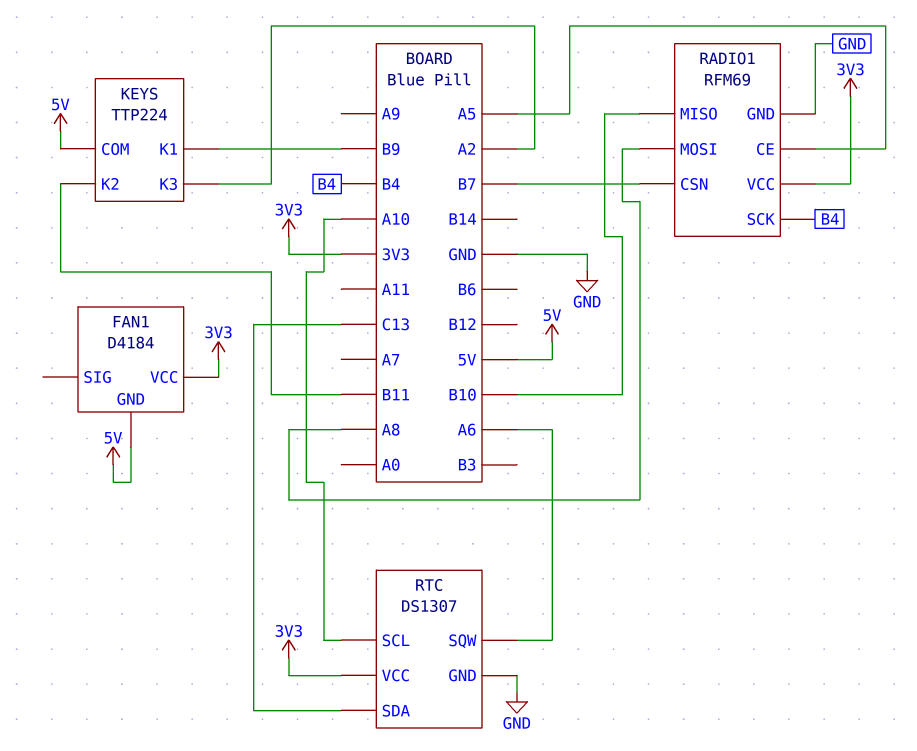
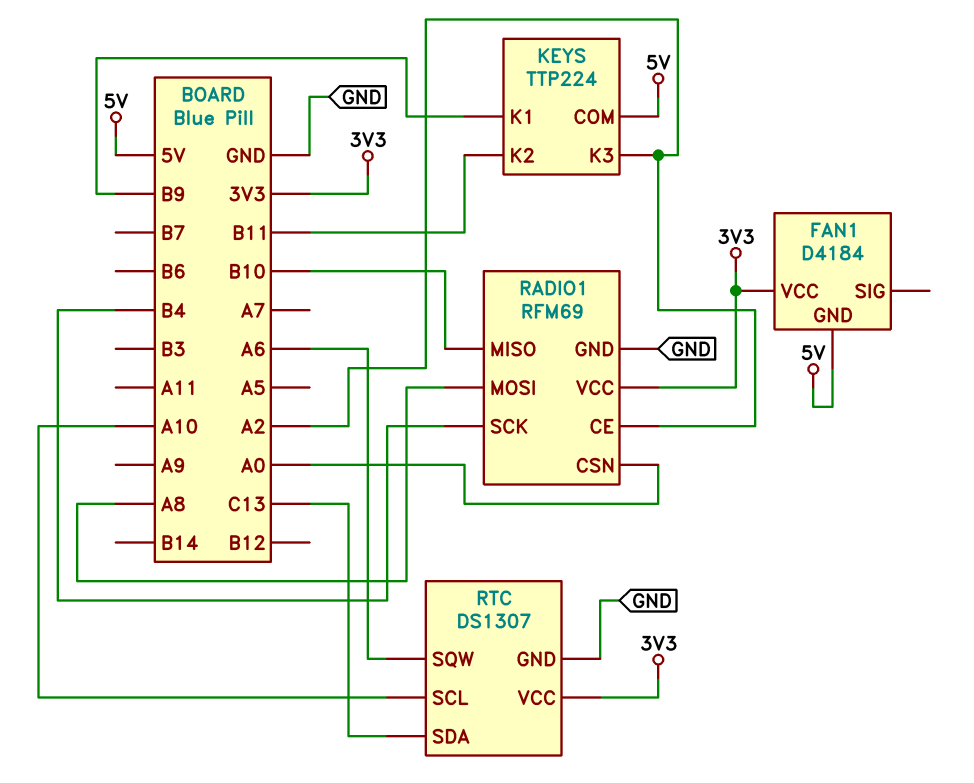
RADIO1 pin CE: A5 -> A2
RADIO1 pin CSN: B7 -> A0

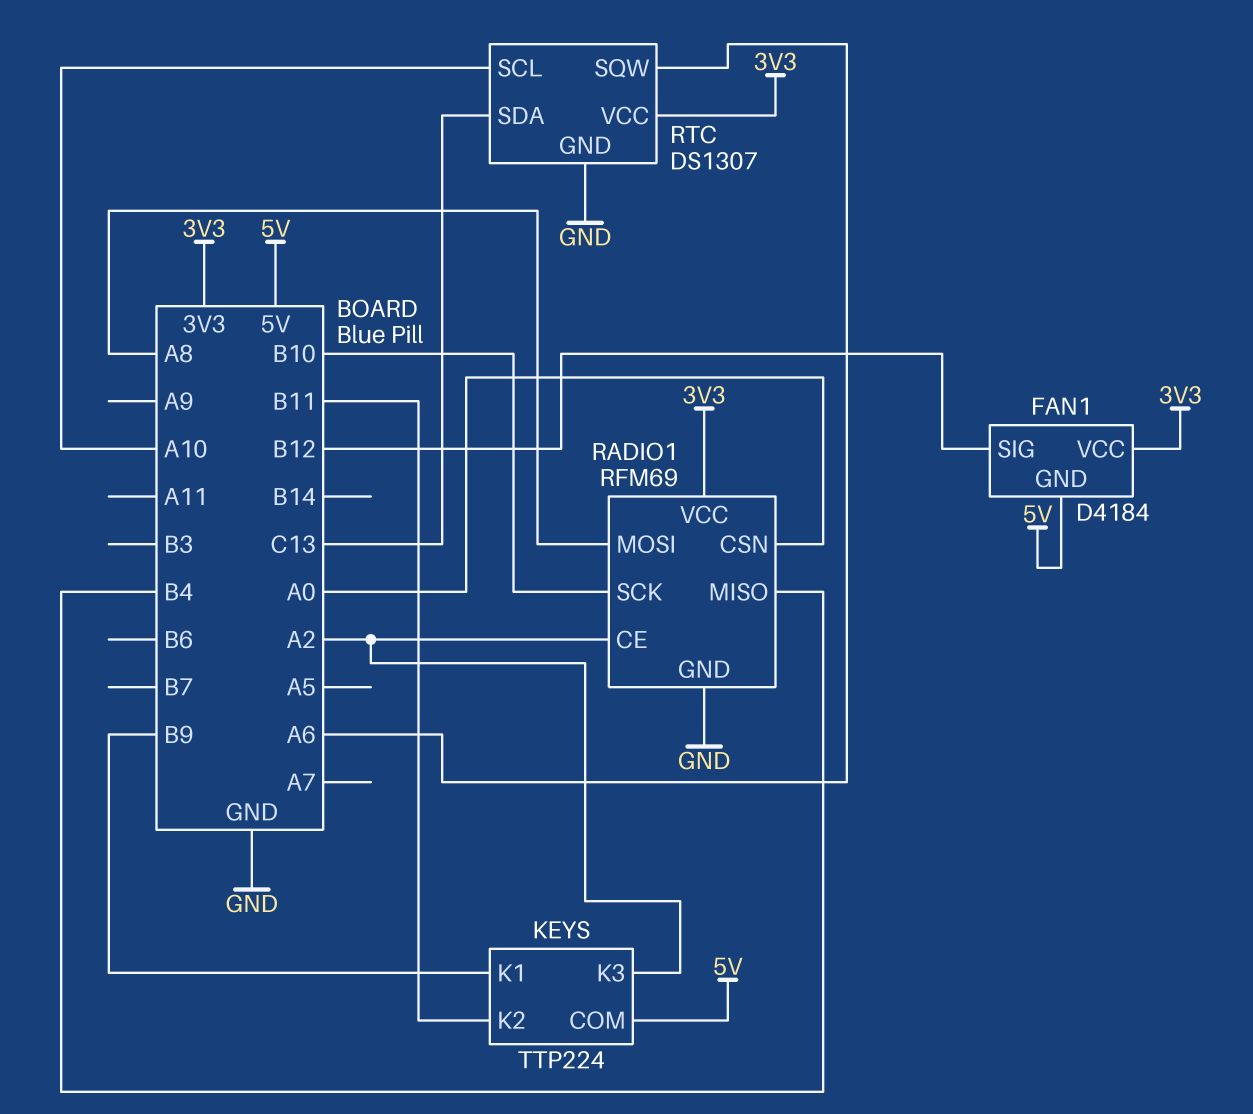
FAN1 pin SIG: none -> B12
RADIO1 pin MISO: B10 -> B4
RADIO1 pin SCK: B4 -> B10

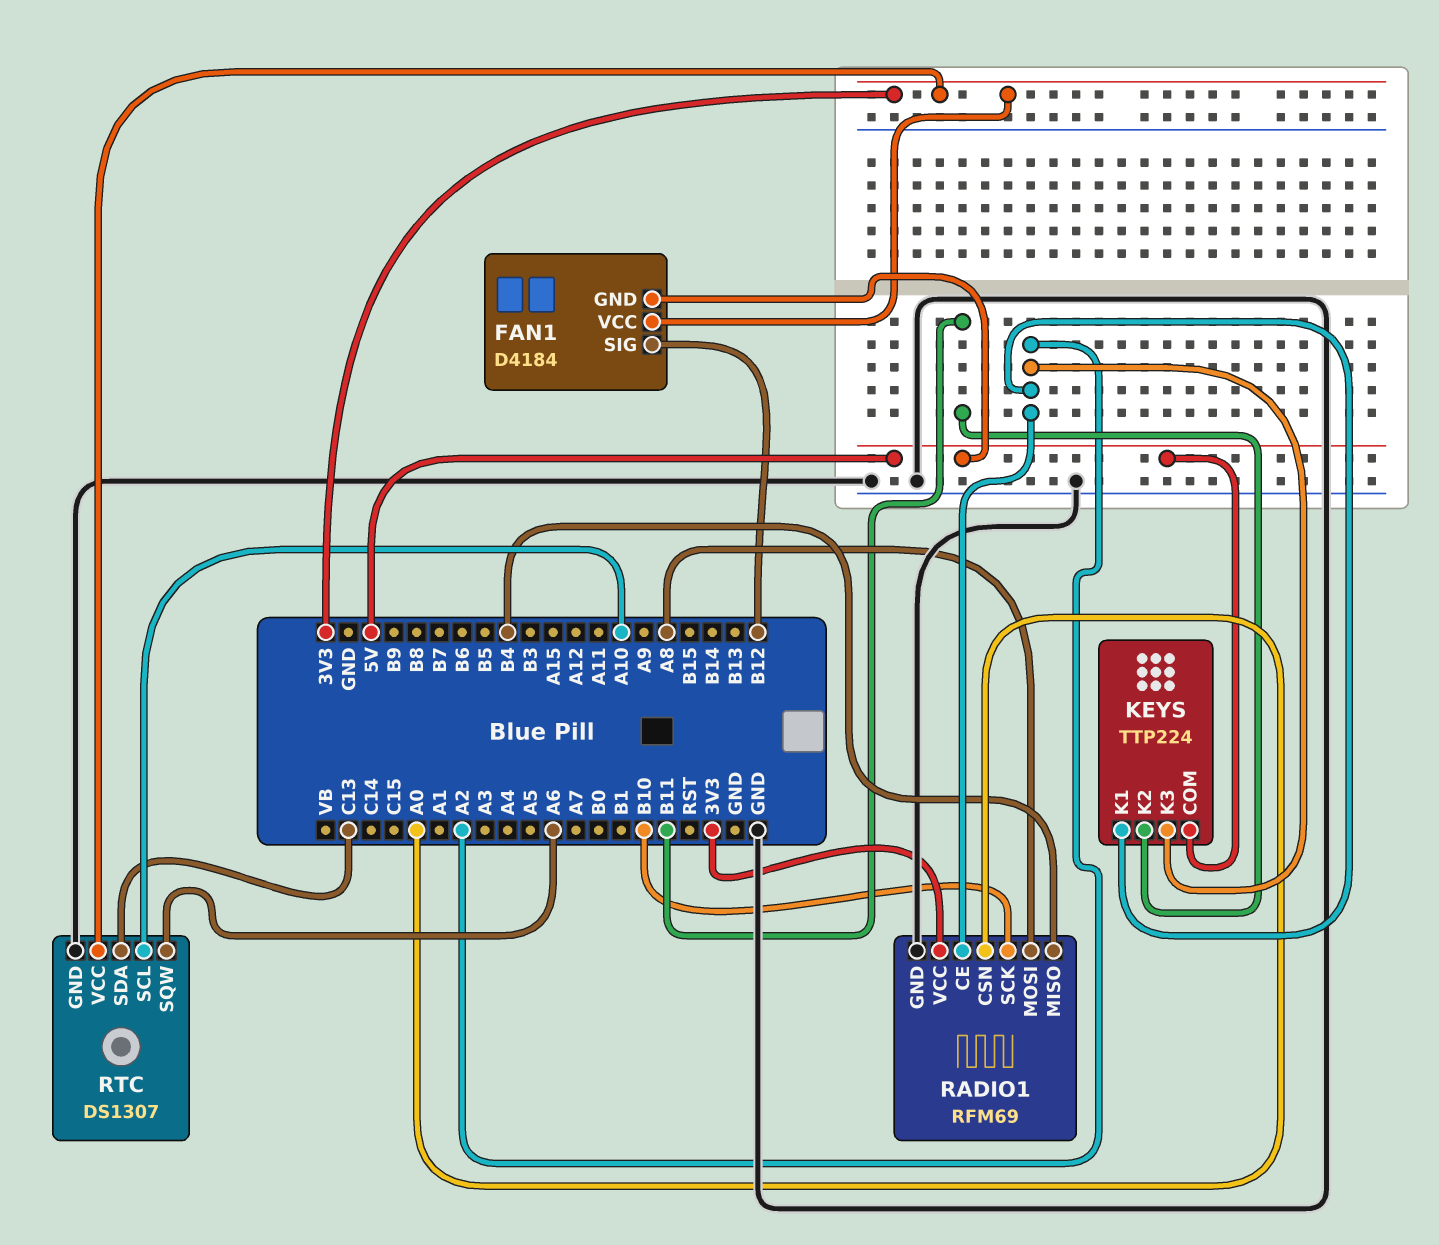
KEYS pin K1: B9 -> A2

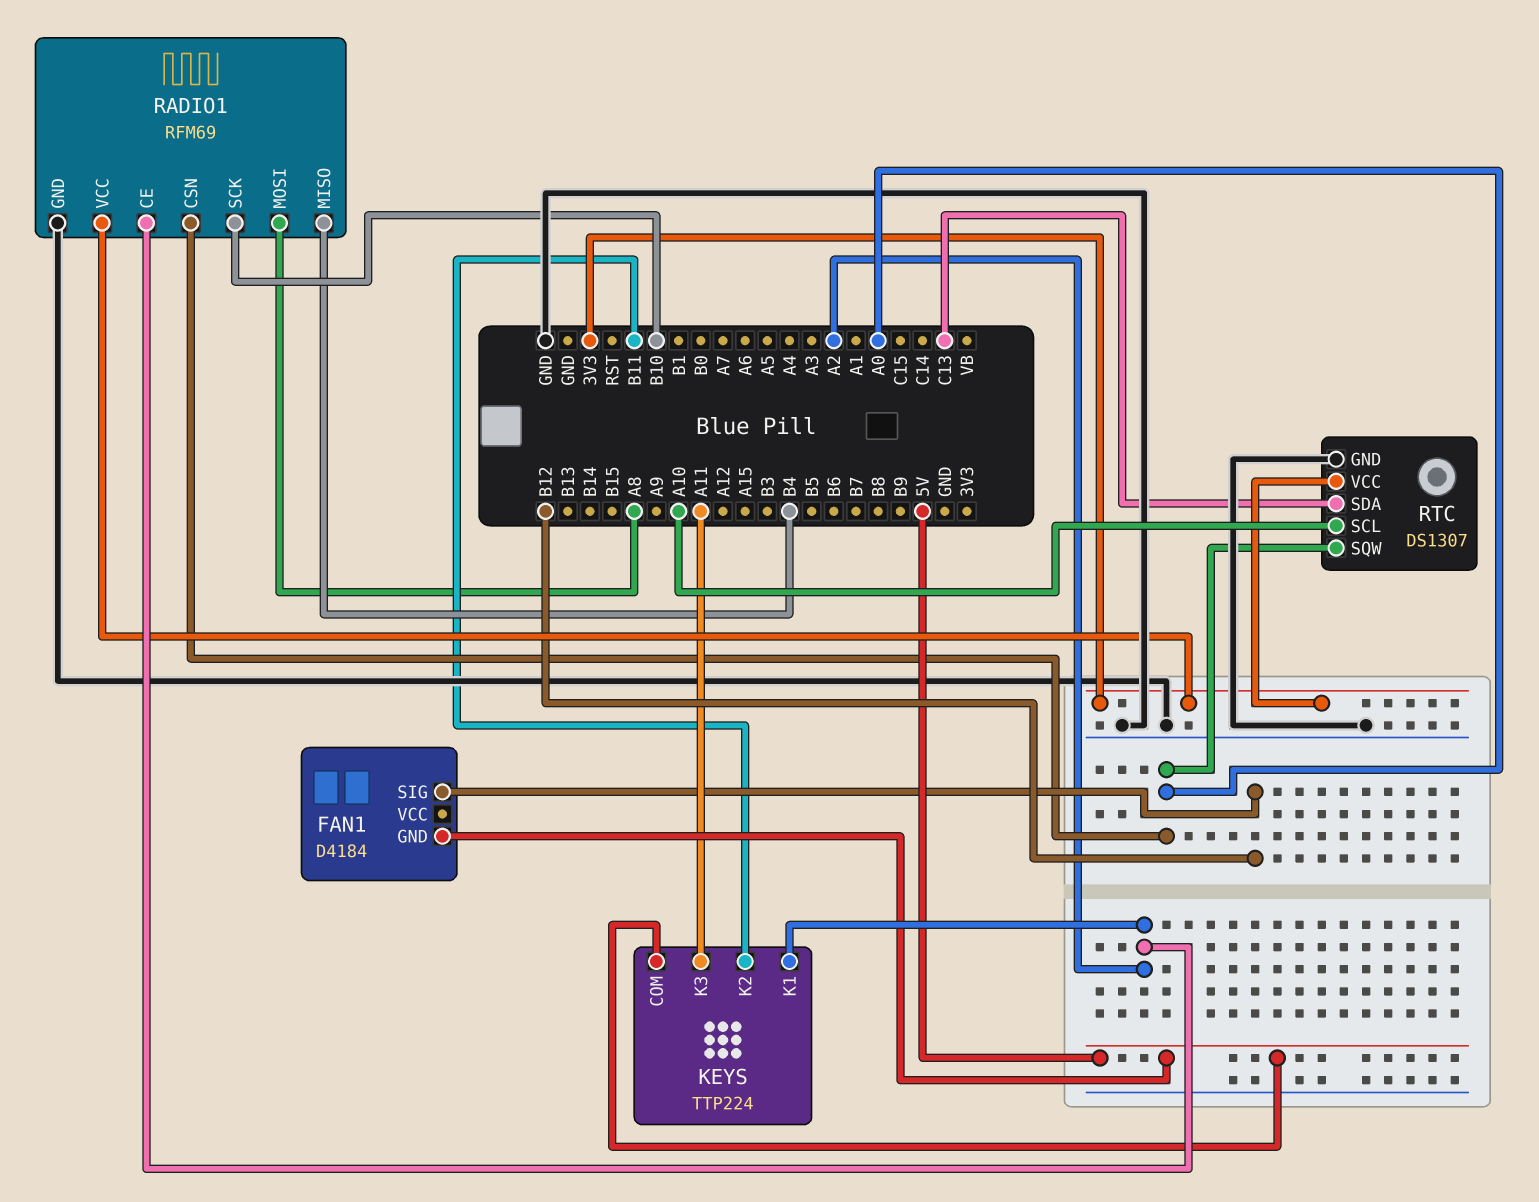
FAN1 pin VCC: 3V3 -> none
KEYS pin K3: A2 -> A11
RTC pin SQW: A6 -> A0

